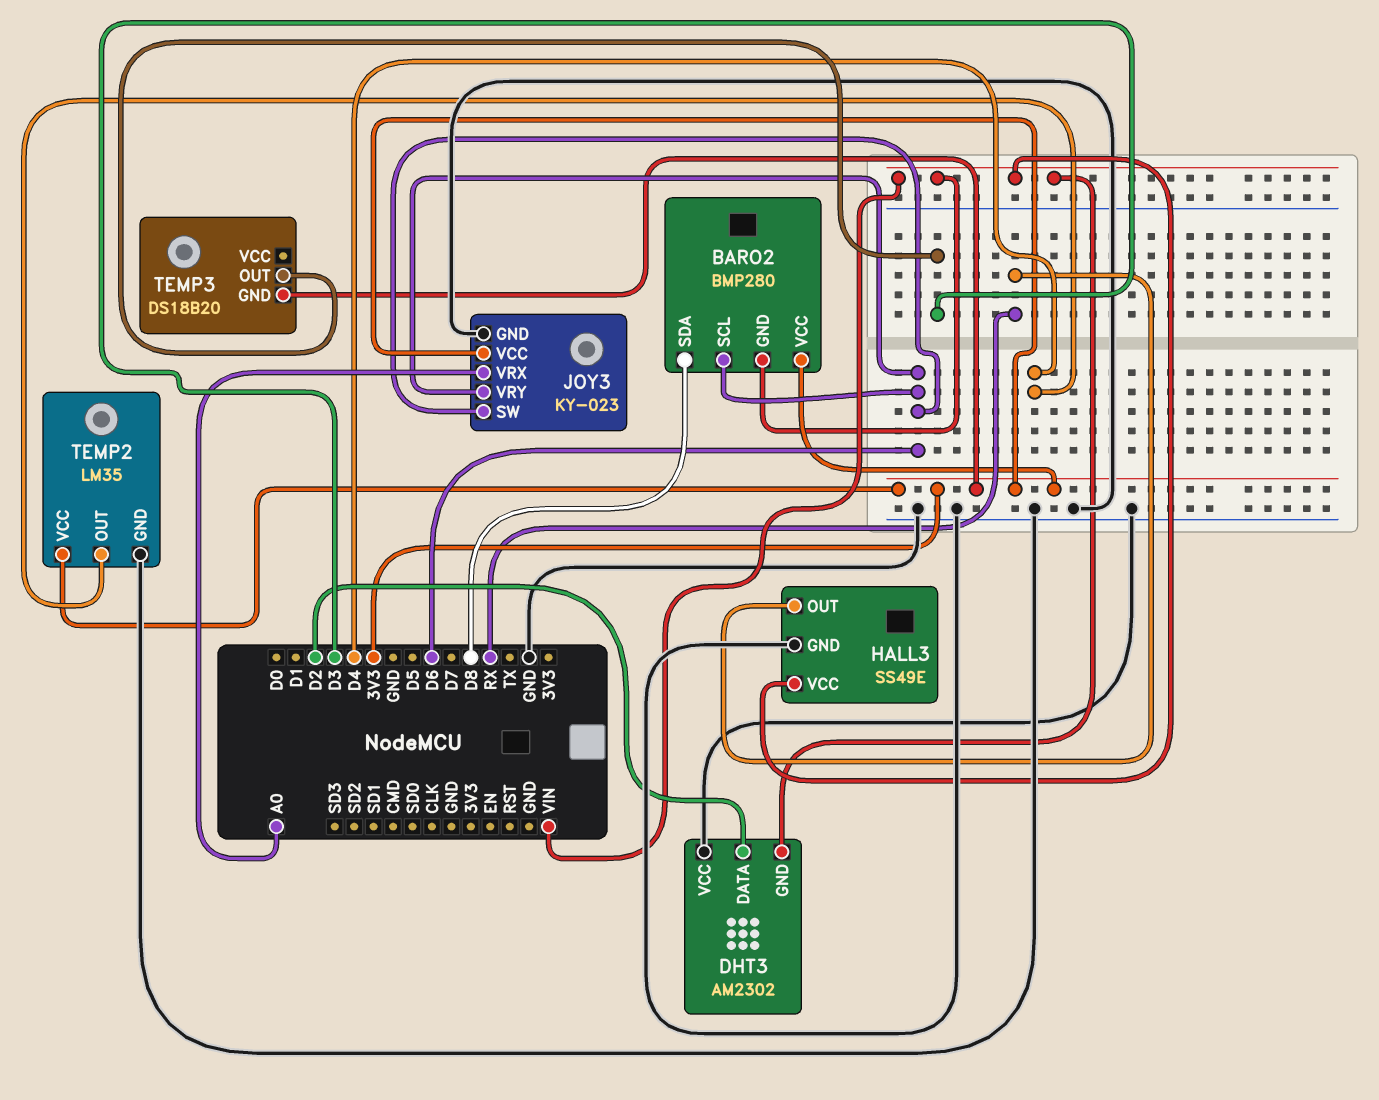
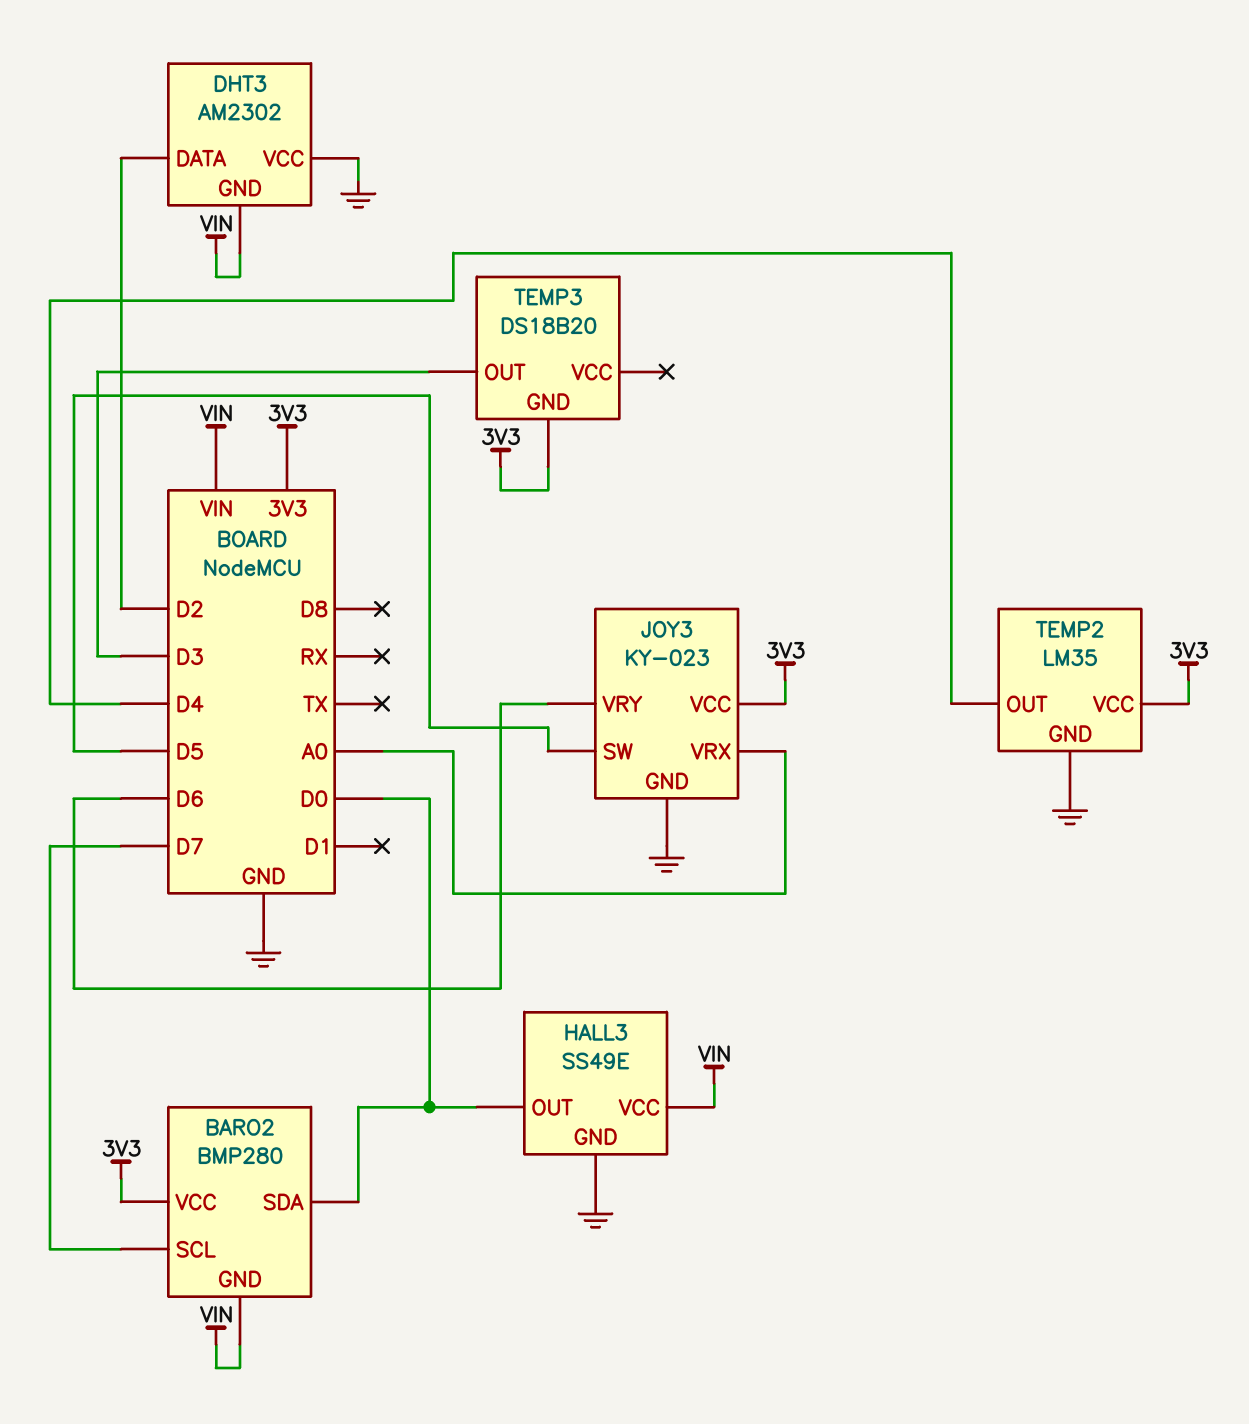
BARO2 pin SCL: D6 -> D7
BARO2 pin SDA: D8 -> D0
HALL3 pin OUT: RX -> D0
JOY3 pin SW: D6 -> D5

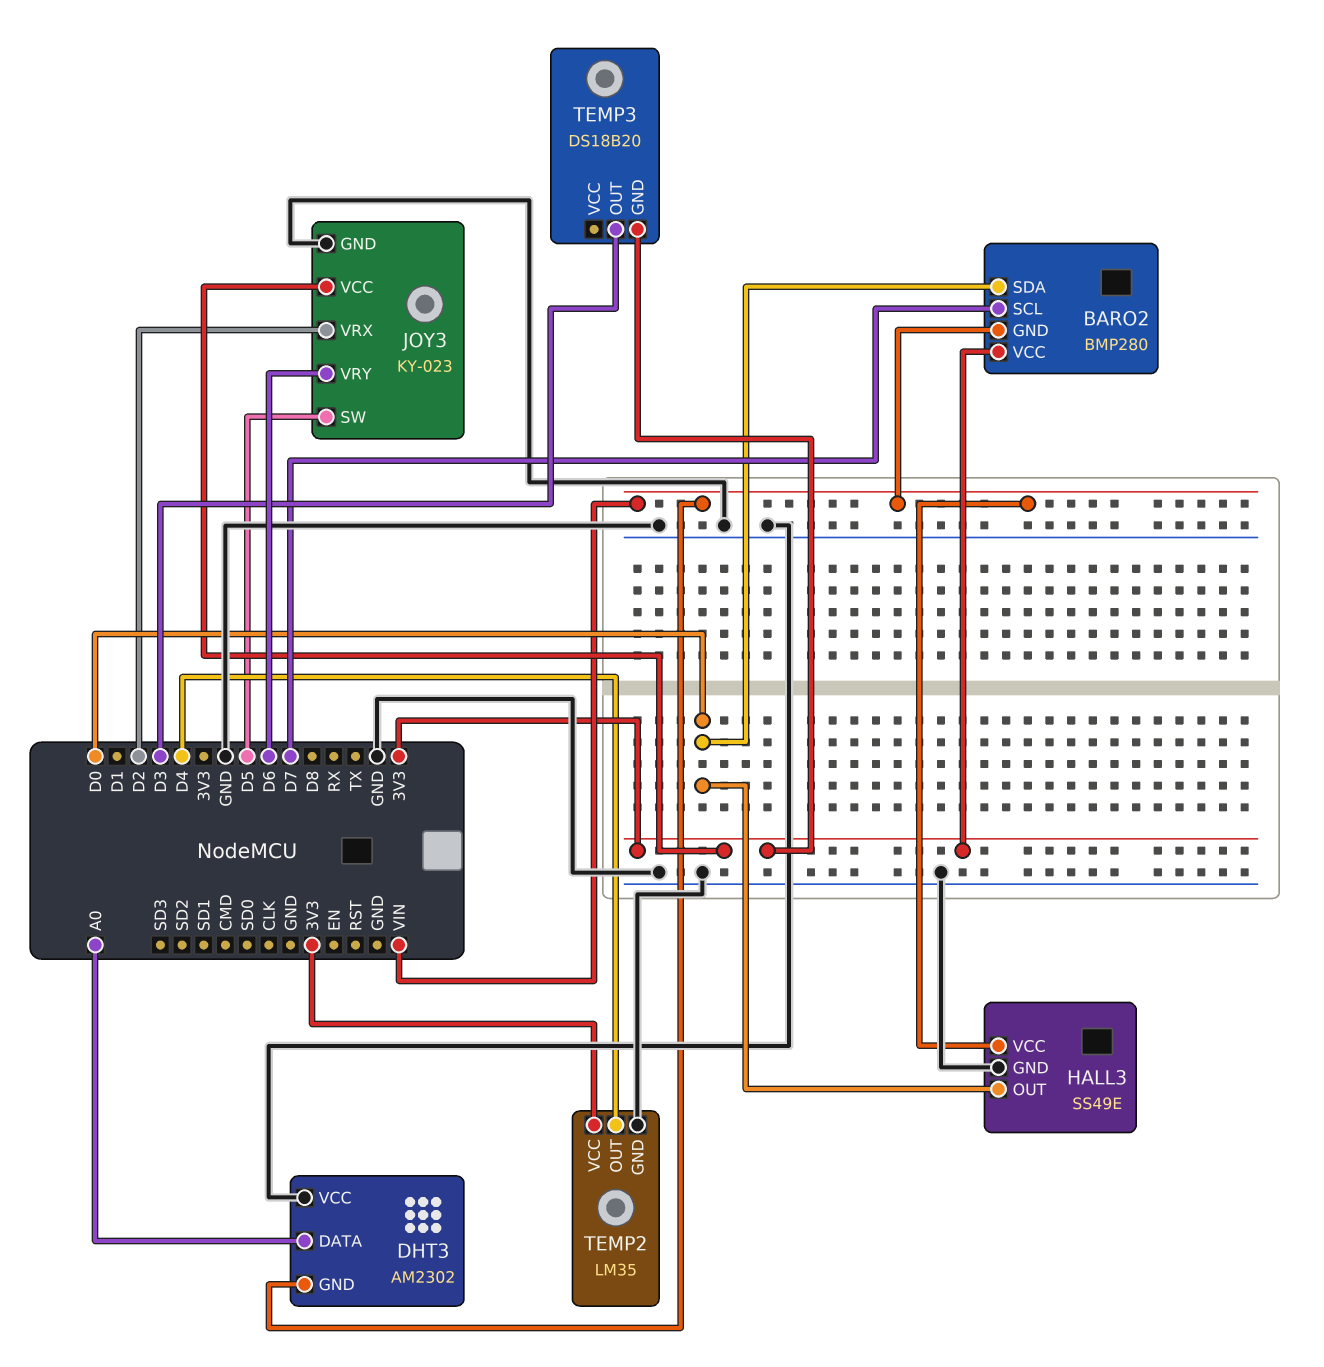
DHT3 pin DATA: D2 -> A0
JOY3 pin VRX: A0 -> D2

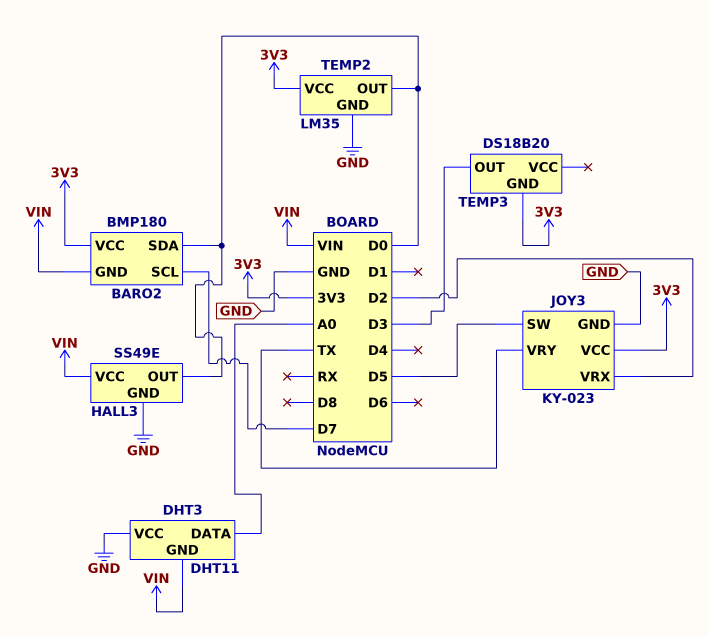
BARO2: BMP280 -> BMP180
DHT3: AM2302 -> DHT11
JOY3 pin VRY: D6 -> TX
TEMP2 pin OUT: D4 -> D0

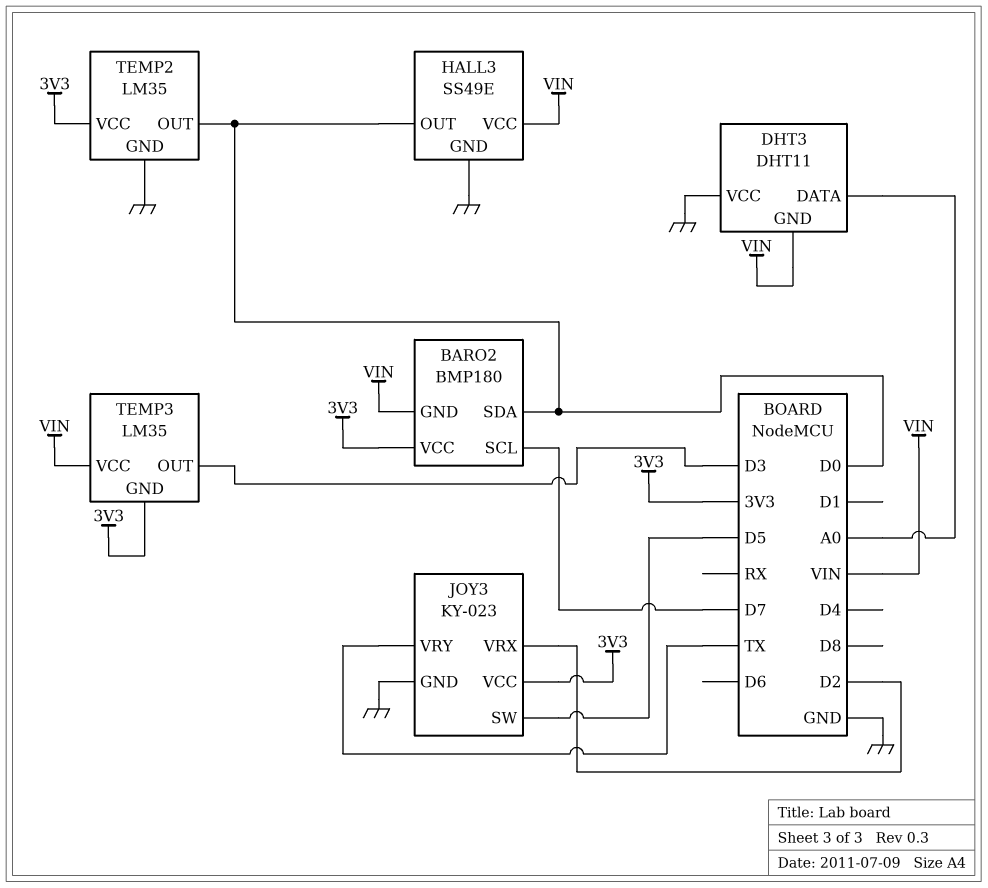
TEMP3: DS18B20 -> LM35
TEMP3 pin VCC: none -> VIN

